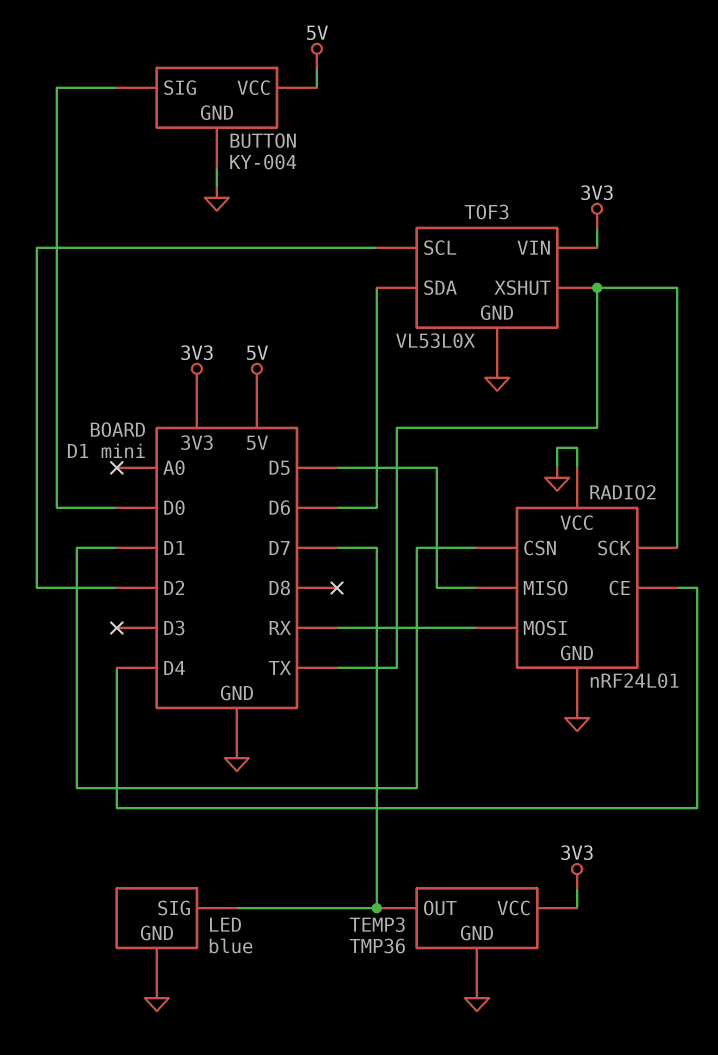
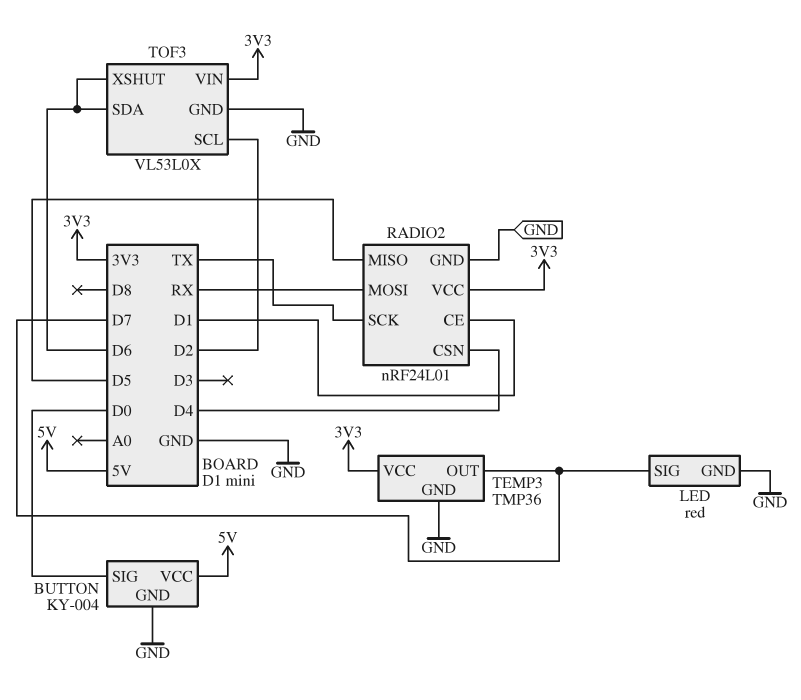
LED: blue -> red
RADIO2 pin CE: D4 -> D1
RADIO2 pin CSN: D1 -> D4
RADIO2 pin VCC: GND -> 3V3
TOF3 pin XSHUT: TX -> D6

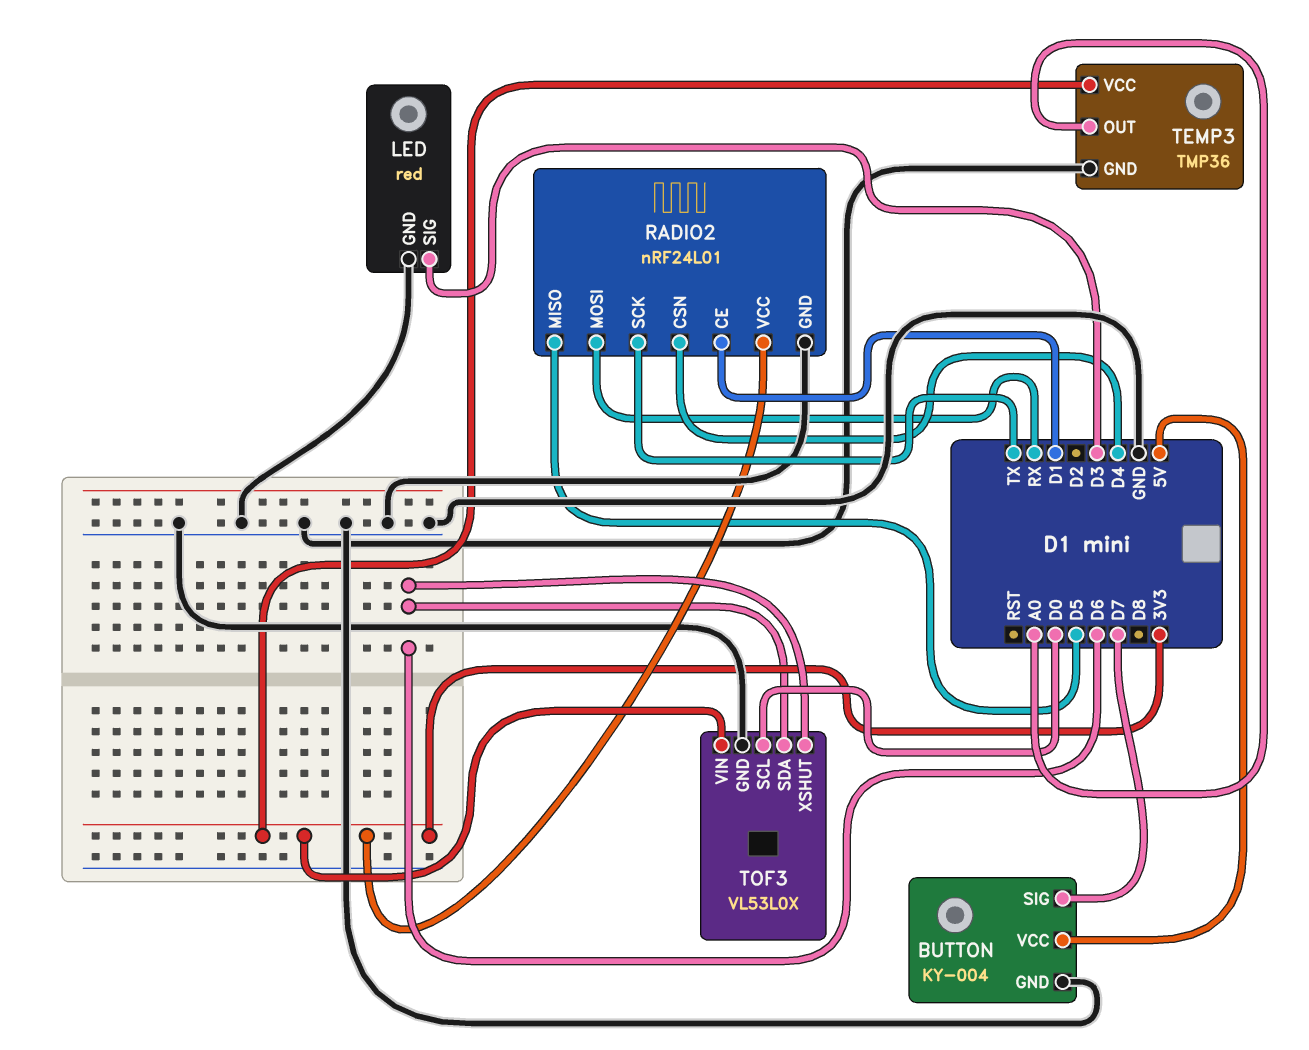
BUTTON pin SIG: D0 -> D7
LED pin SIG: D7 -> D3
TEMP3 pin OUT: D7 -> A0
TOF3 pin SCL: D2 -> D0

